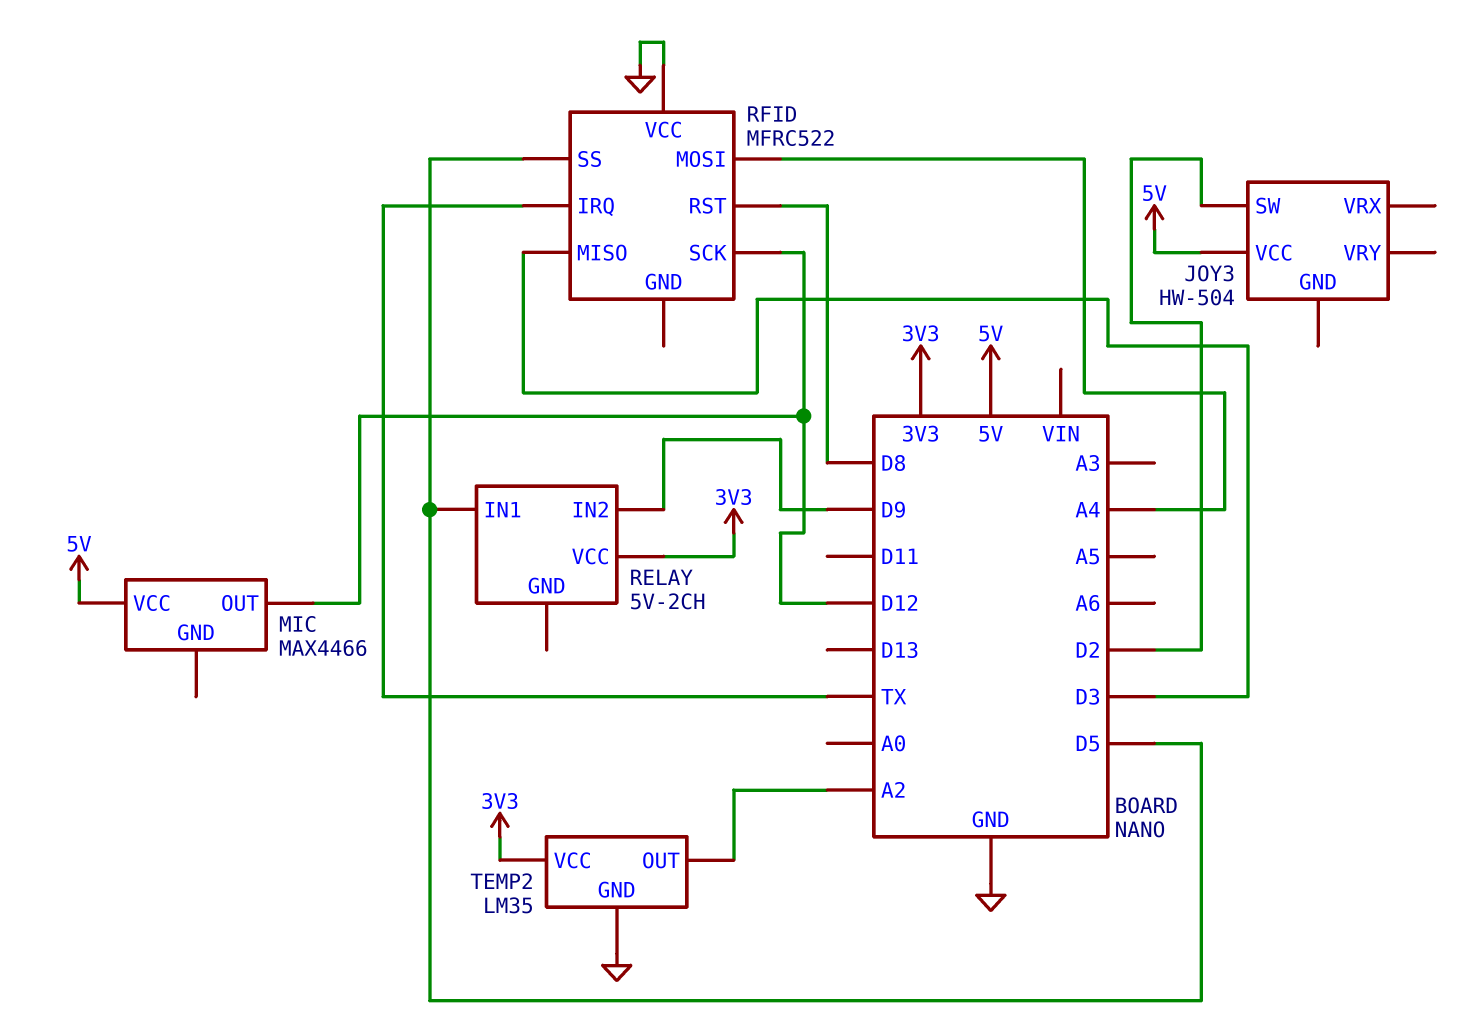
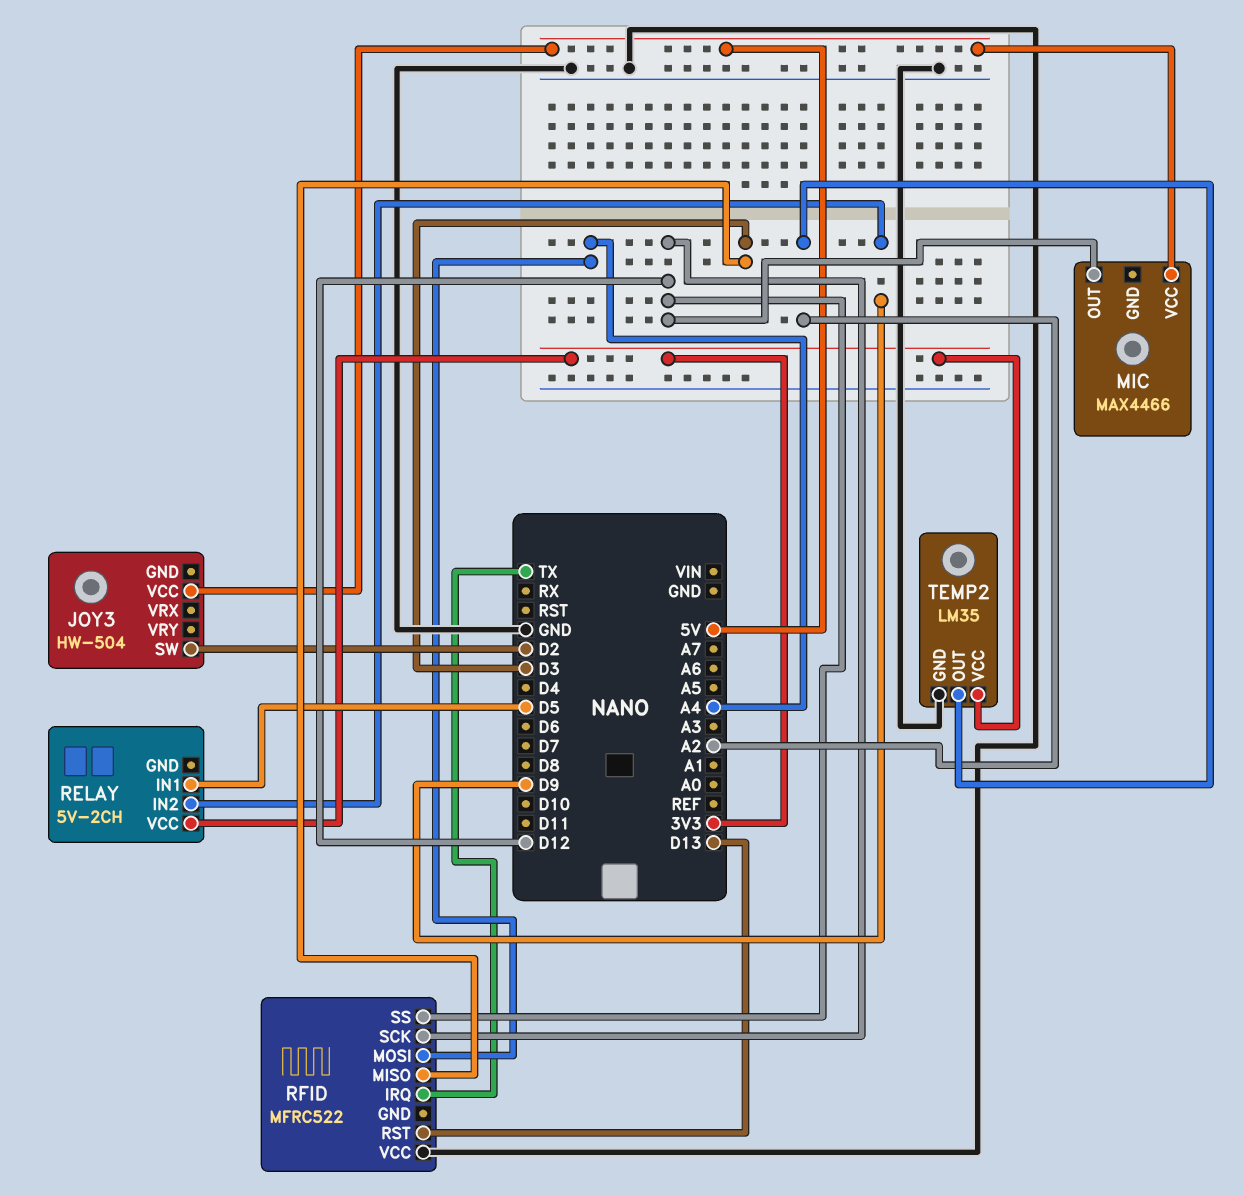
RFID pin RST: D8 -> D13
RFID pin SS: D5 -> D12

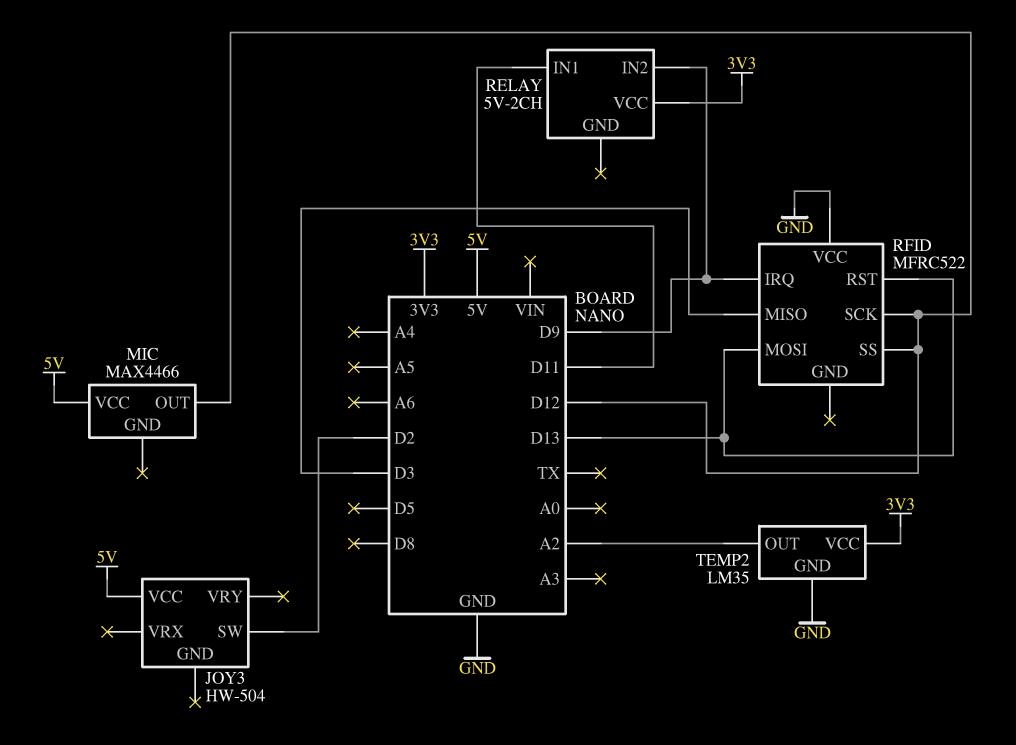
RELAY pin IN1: D5 -> D11
RFID pin IRQ: TX -> D9
RFID pin MOSI: A4 -> D13

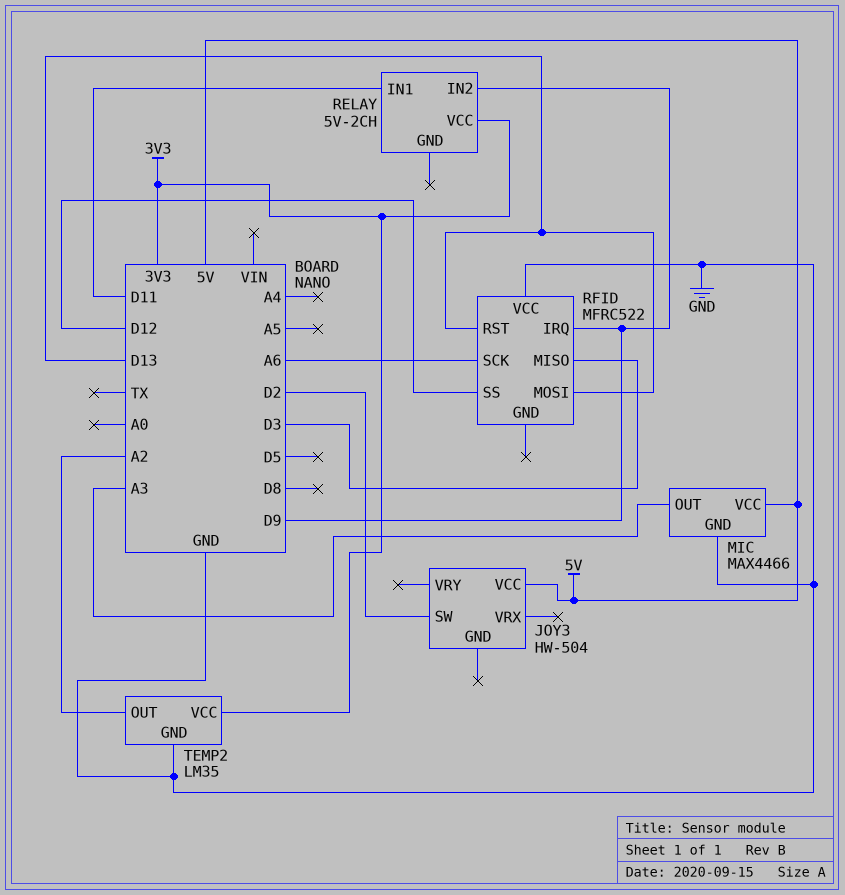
MIC pin GND: none -> GND
MIC pin OUT: D12 -> A3
RFID pin SCK: D12 -> A6

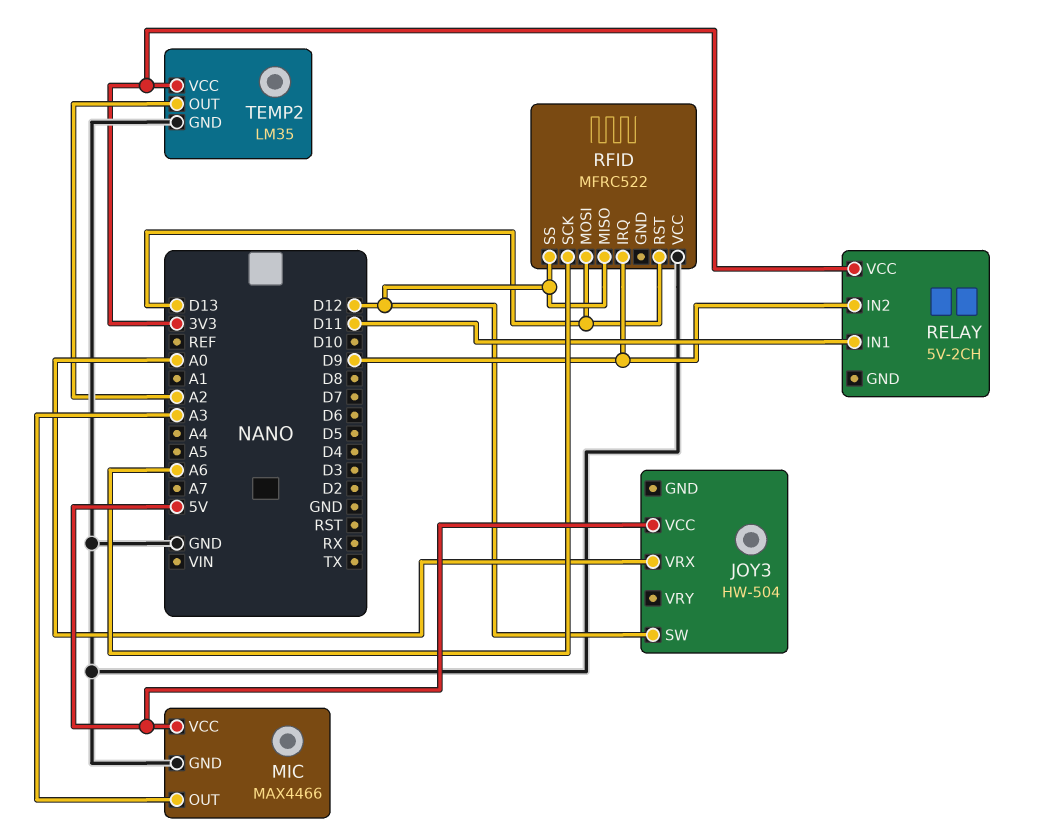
JOY3 pin SW: D2 -> D12
JOY3 pin VRX: none -> A0
RFID pin MISO: D3 -> D12

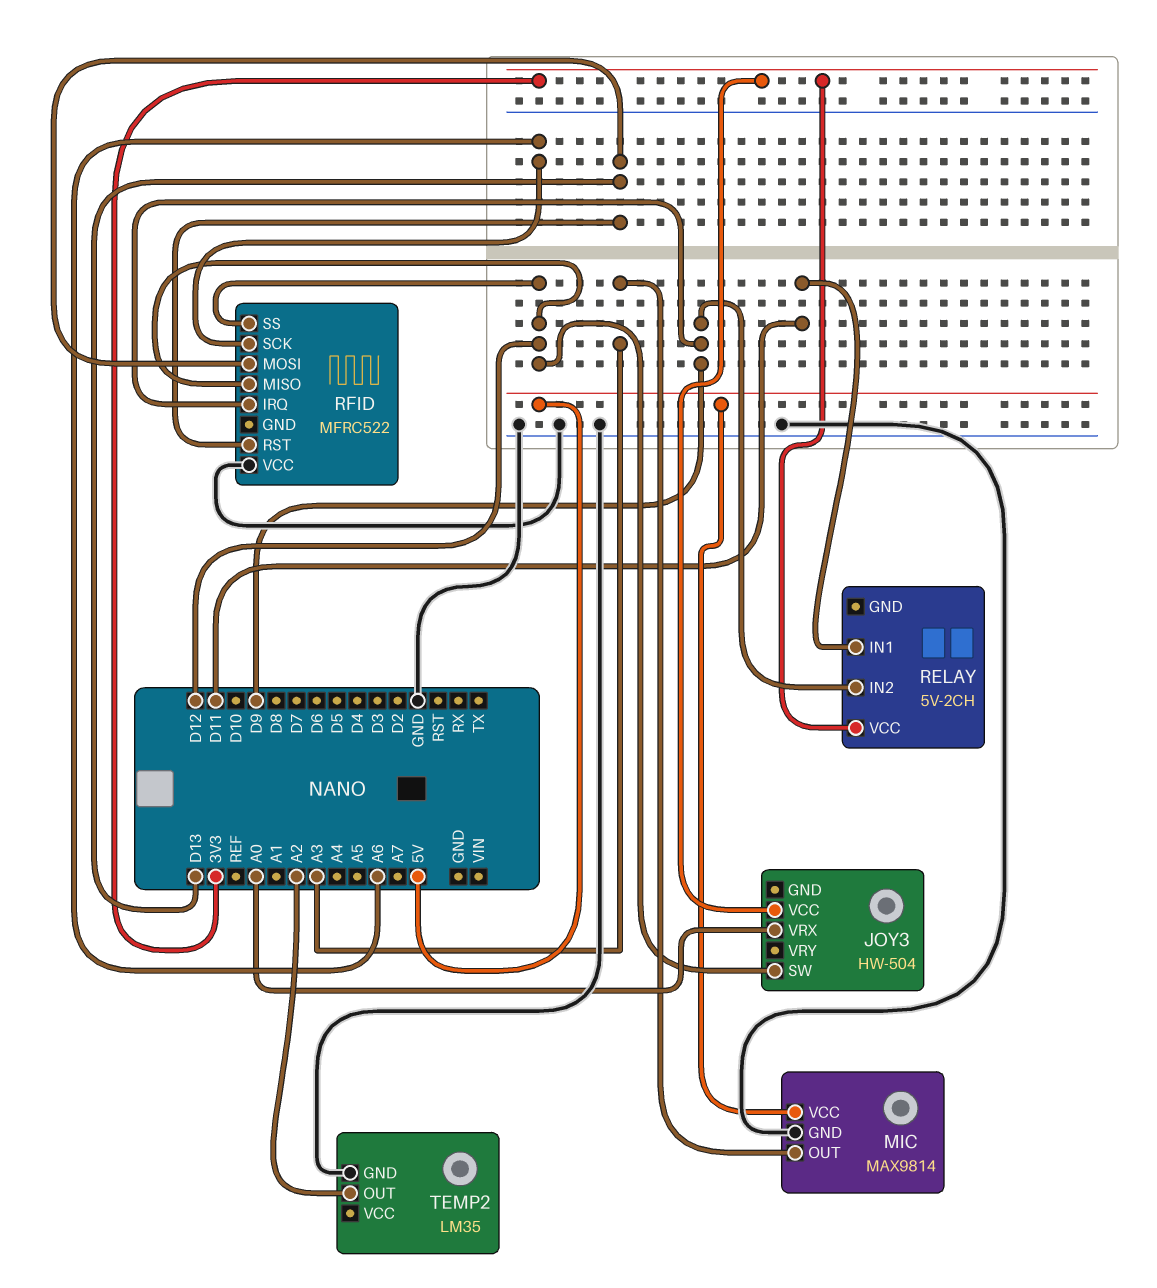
JOY3 pin VCC: 5V -> 3V3
MIC: MAX4466 -> MAX9814
TEMP2 pin VCC: 3V3 -> none

